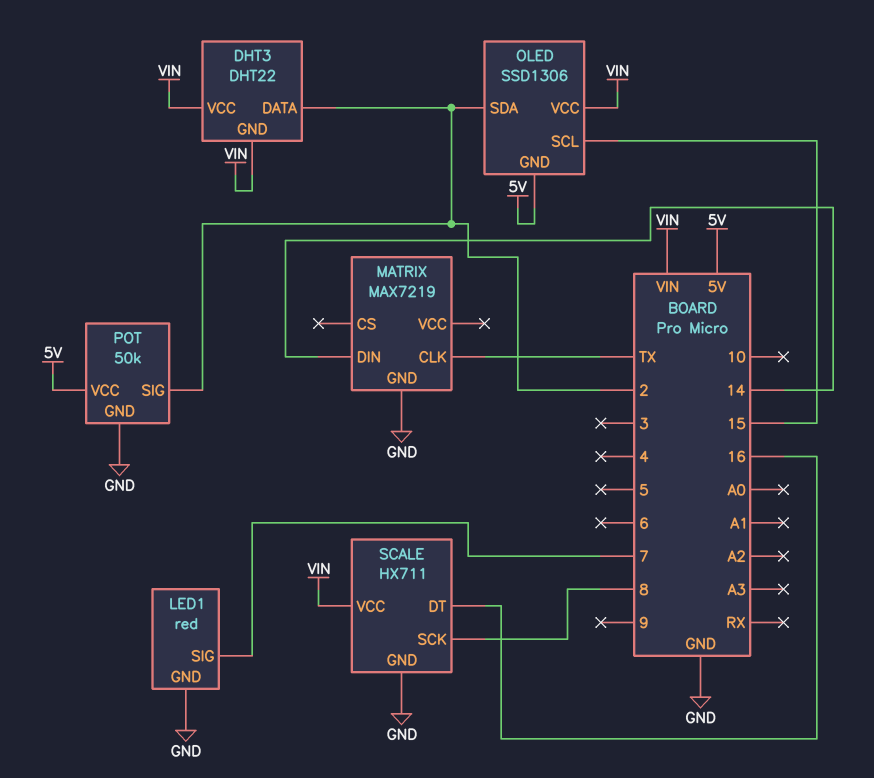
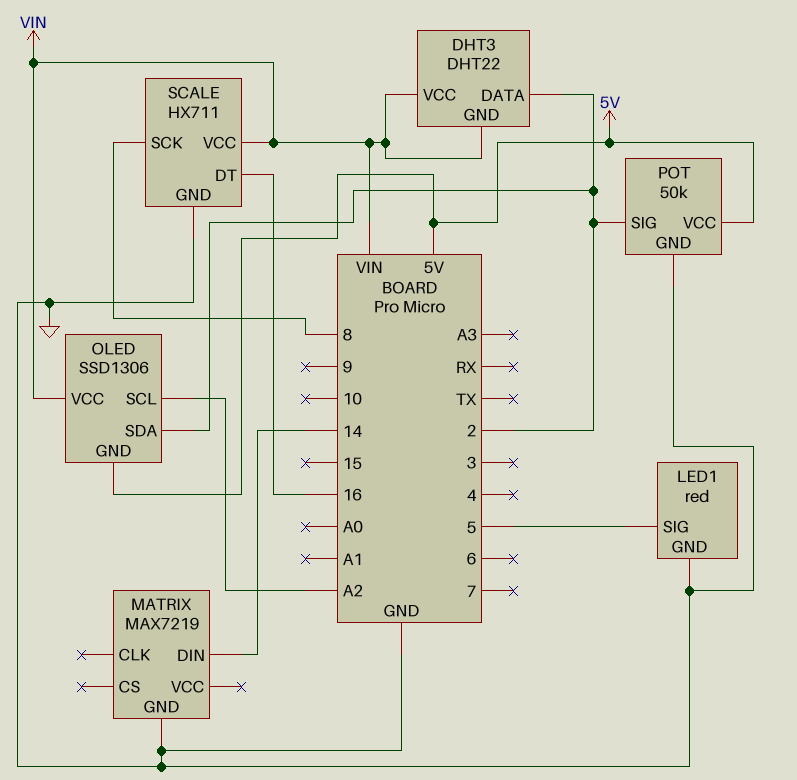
LED1 pin SIG: 7 -> 5
MATRIX pin CLK: TX -> none
OLED pin SCL: 15 -> A2

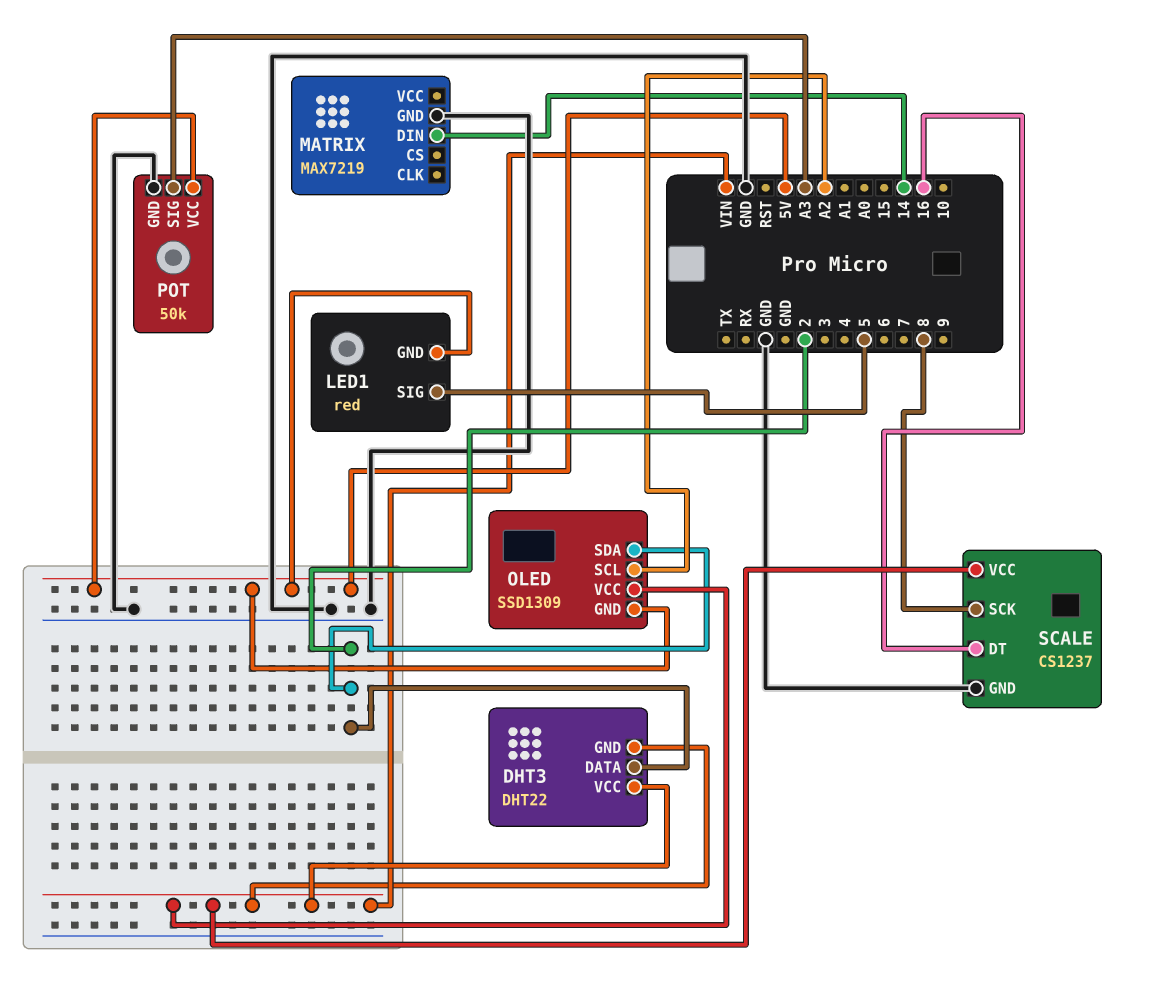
LED1 pin GND: GND -> 5V
OLED: SSD1306 -> SSD1309
POT pin SIG: 2 -> A3
SCALE: HX711 -> CS1237

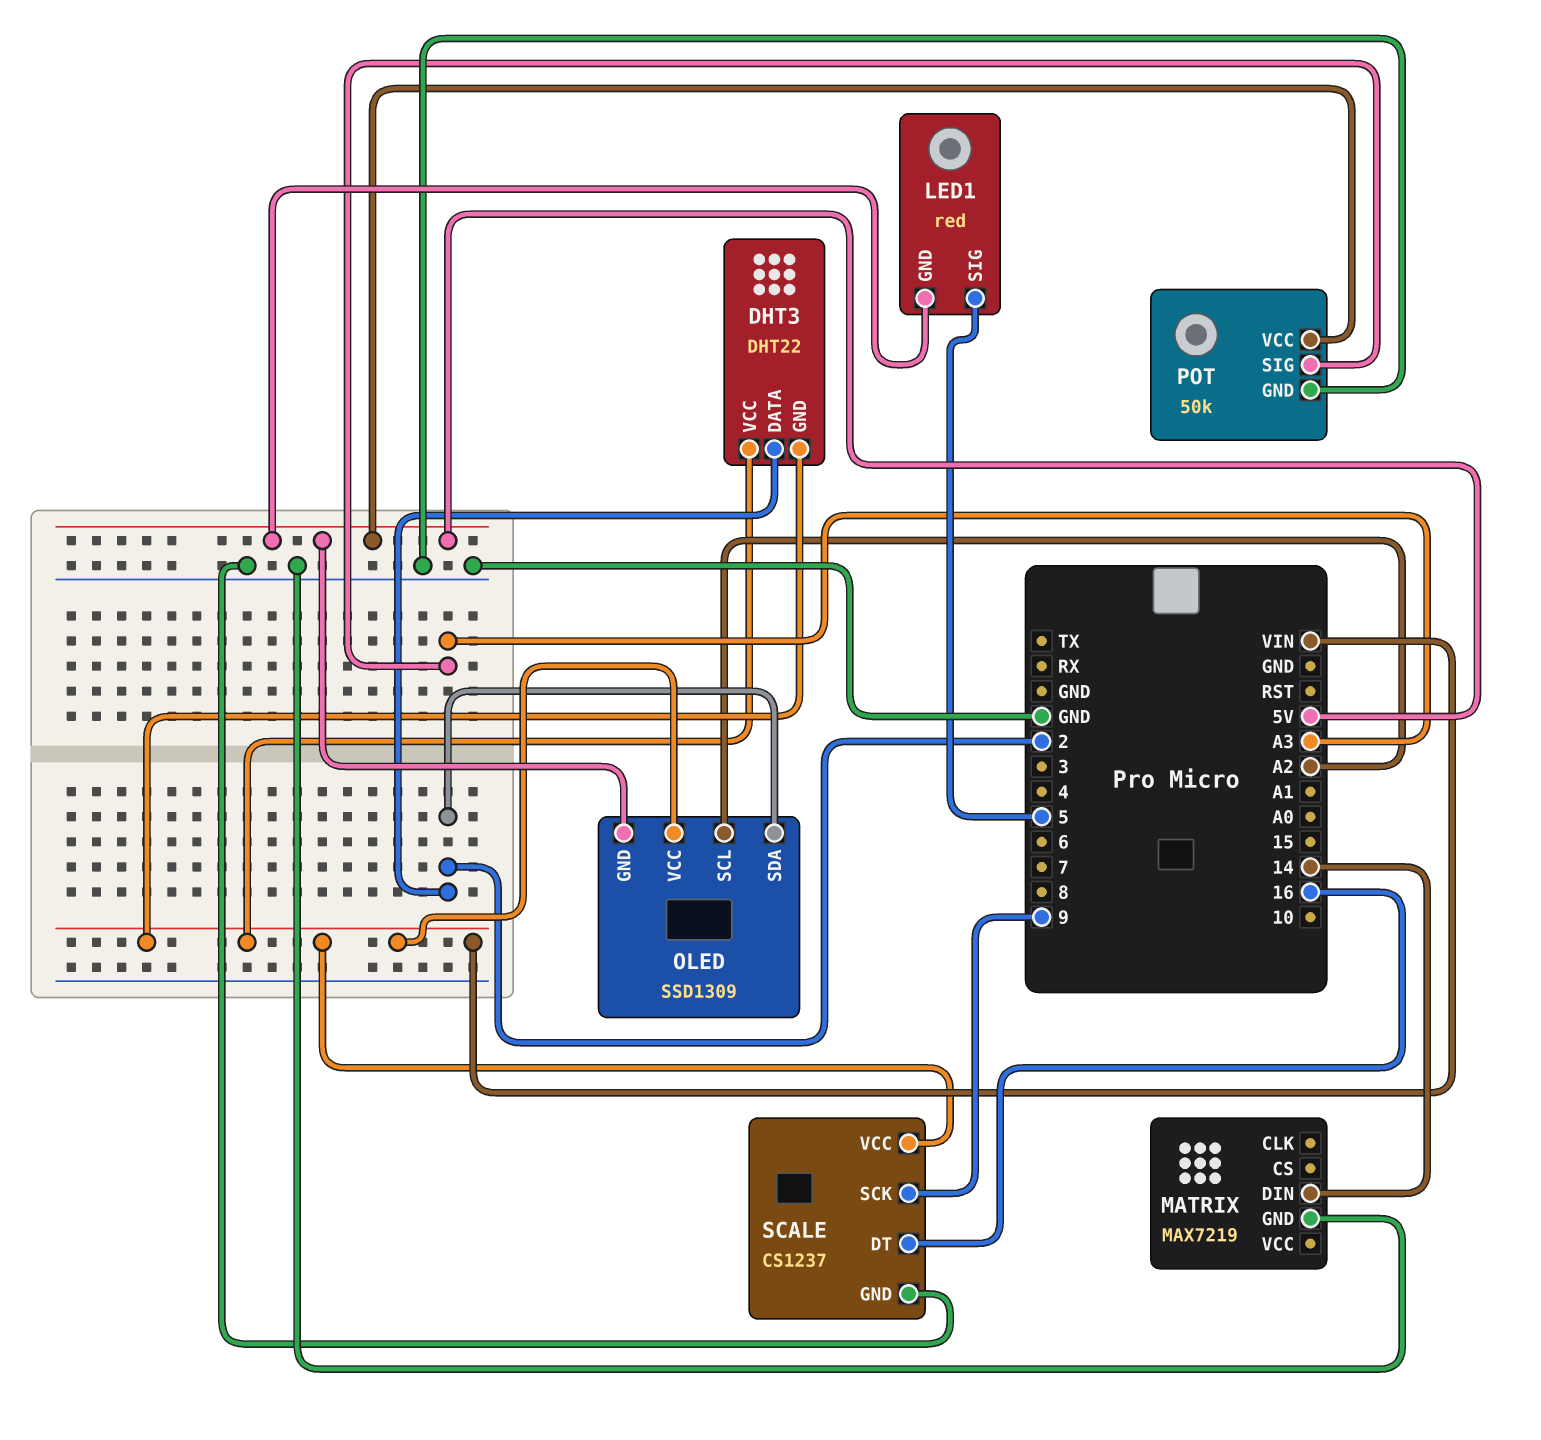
SCALE pin SCK: 8 -> 9

